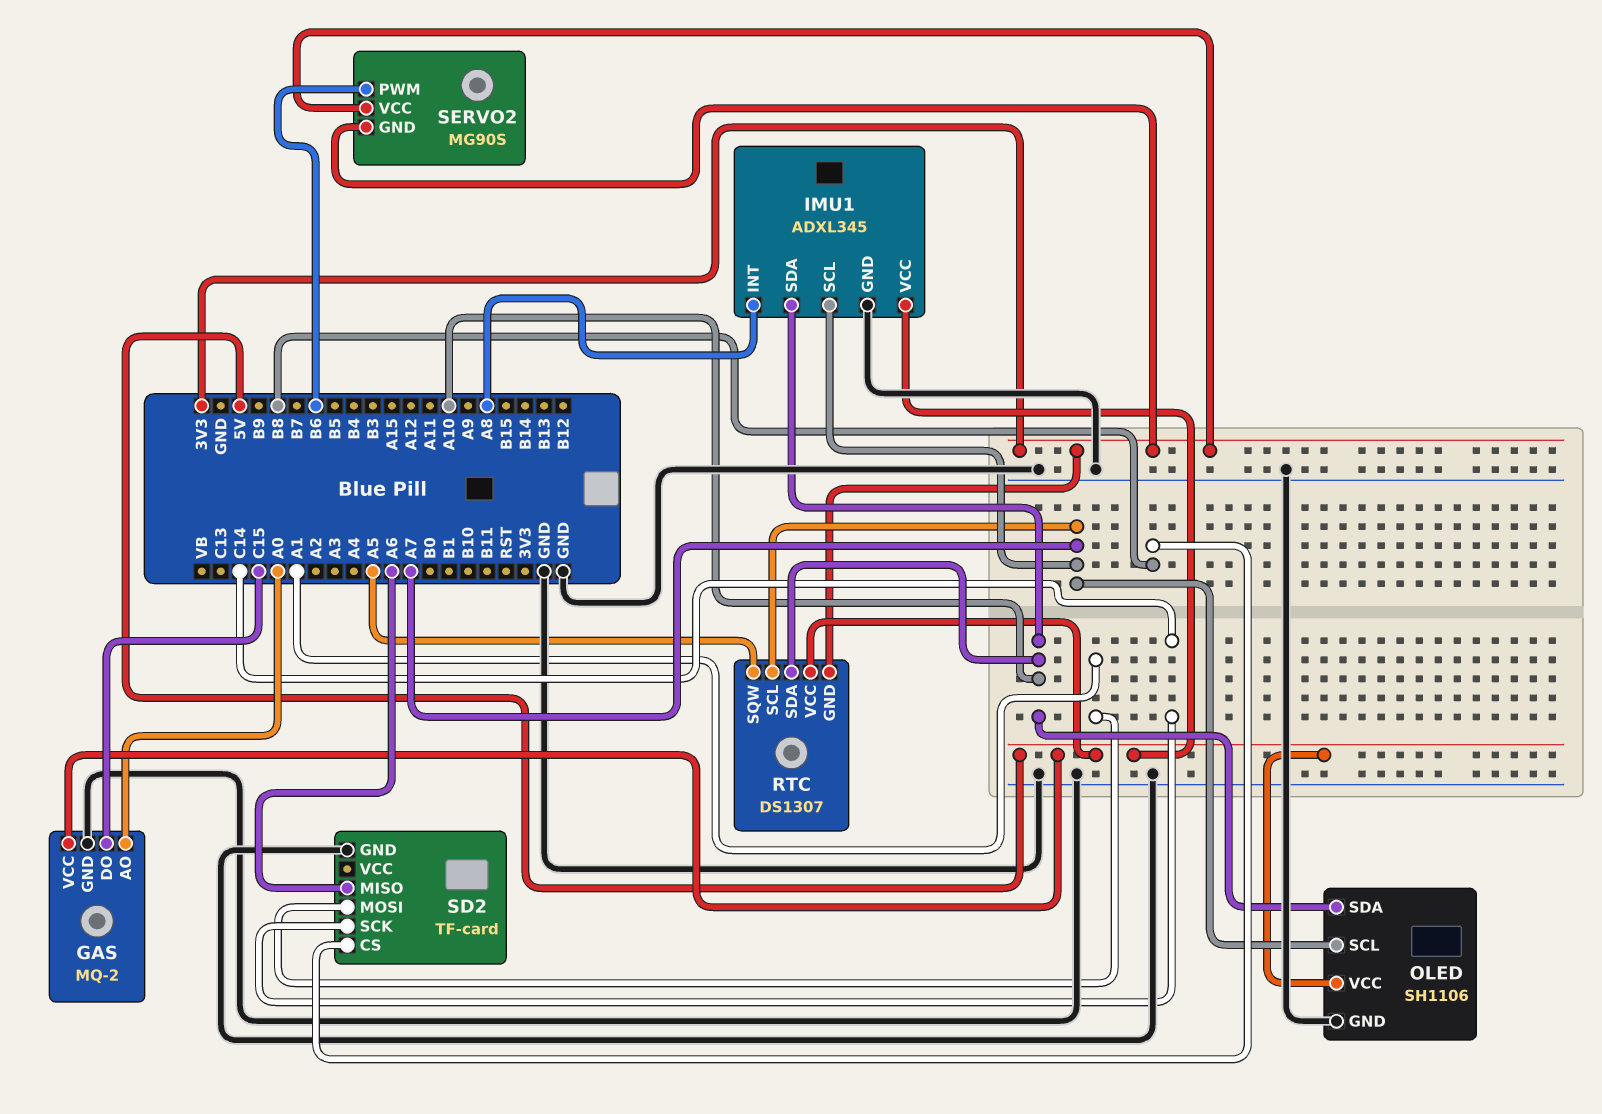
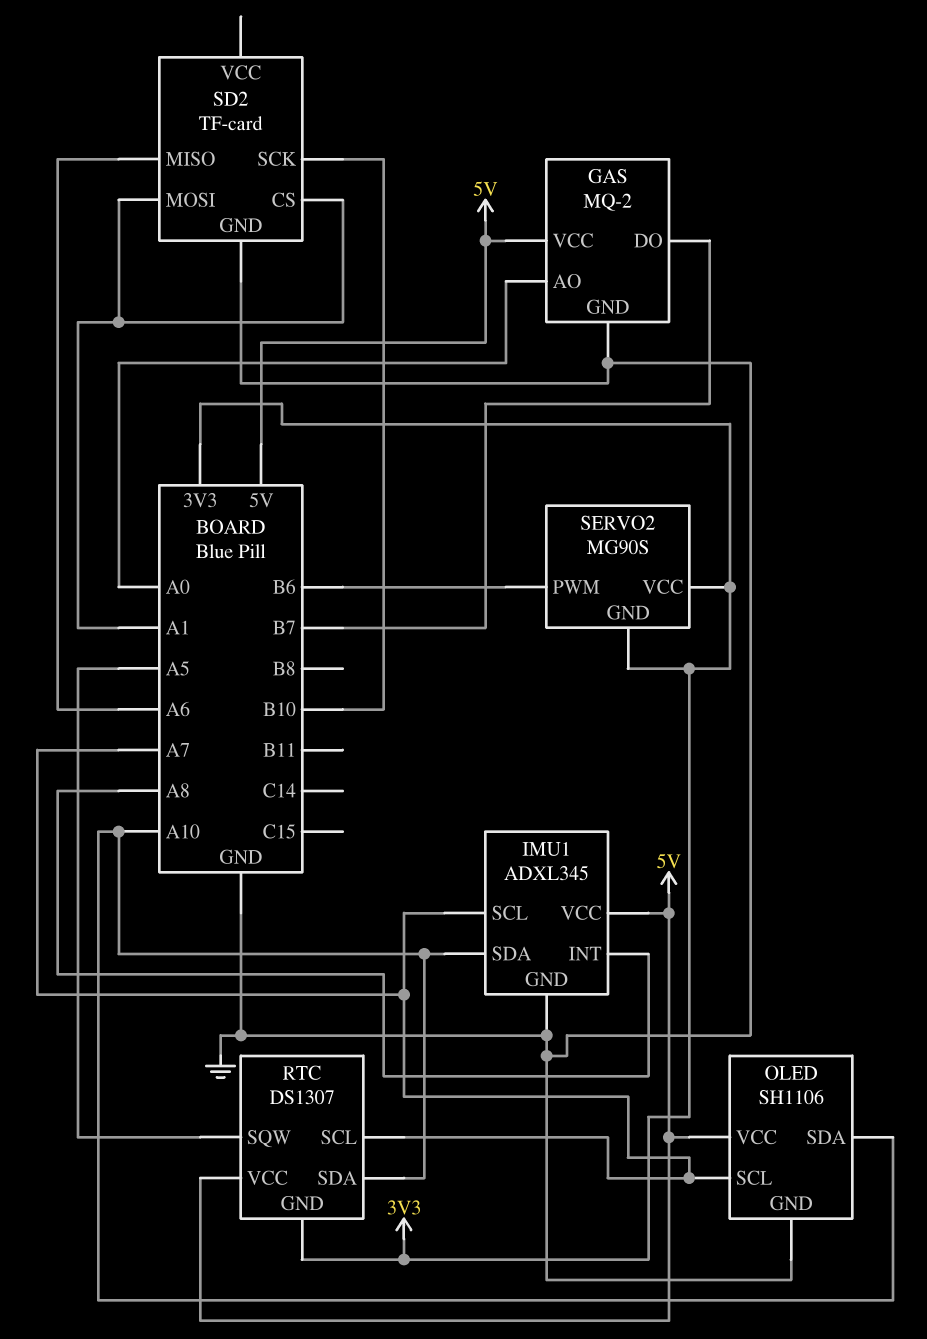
GAS pin DO: C15 -> B7
SD2 pin CS: B8 -> A1
SD2 pin SCK: C14 -> B10

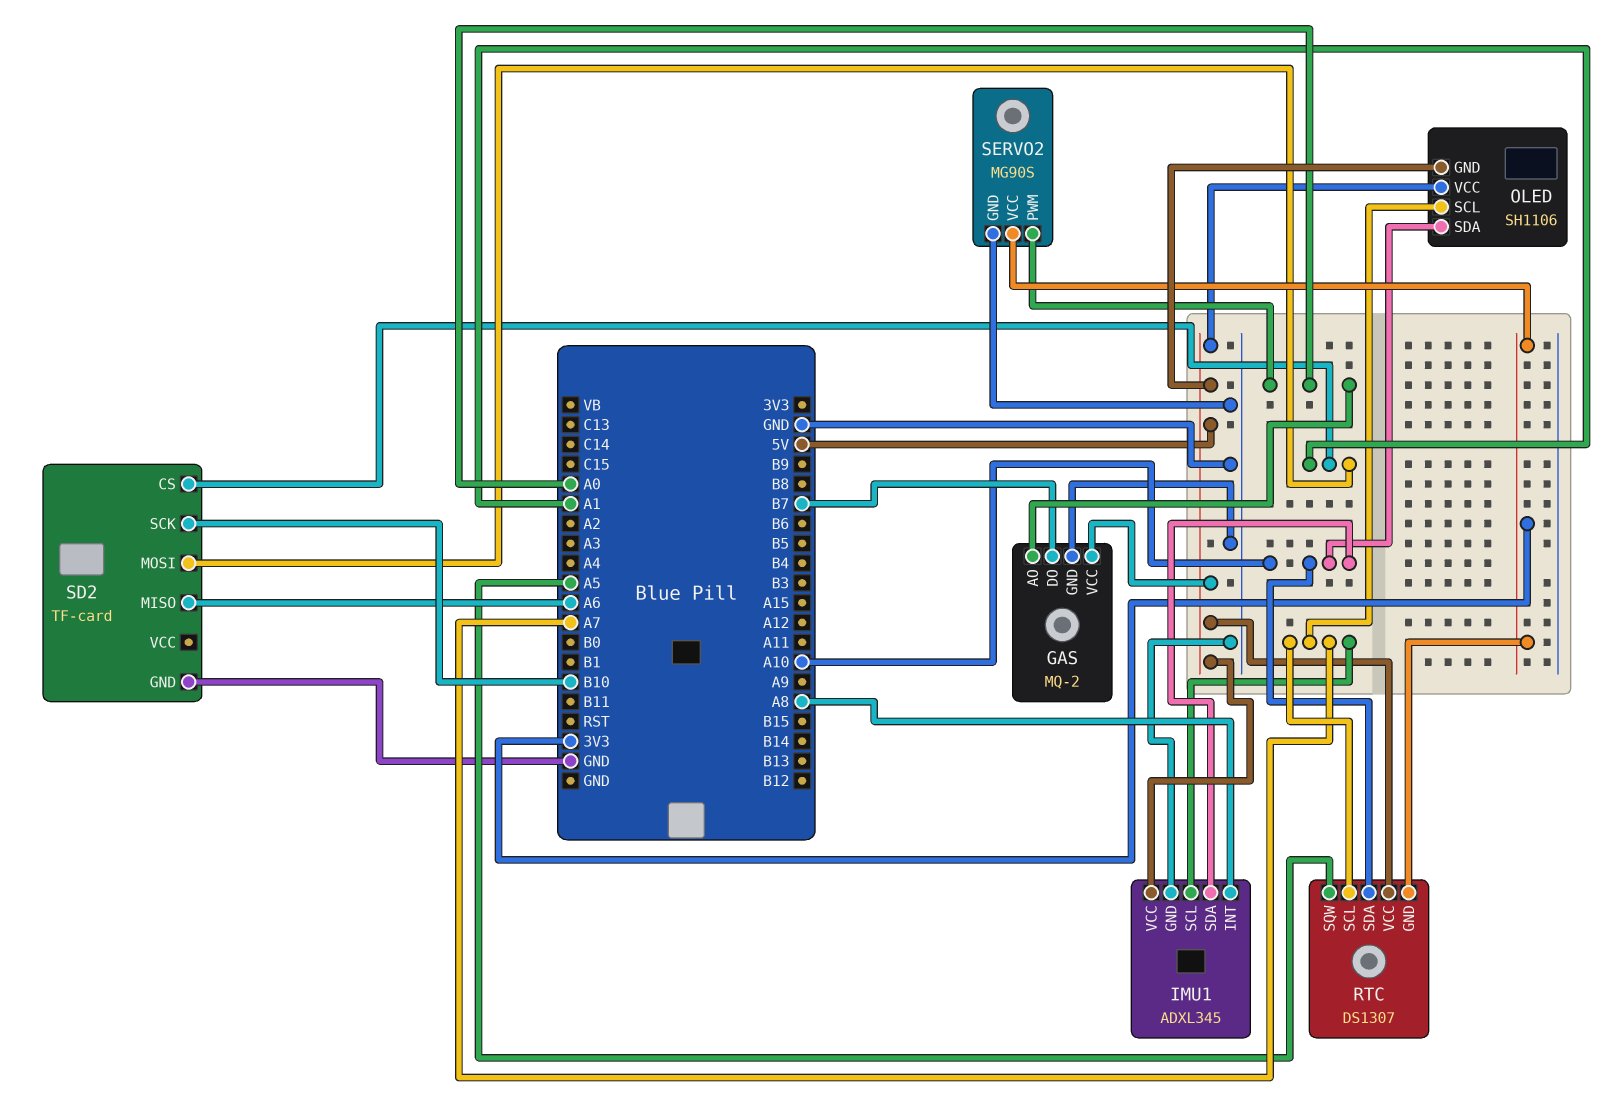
OLED pin GND: GND -> 5V
SERVO2 pin GND: 3V3 -> GND
SERVO2 pin PWM: B6 -> A0

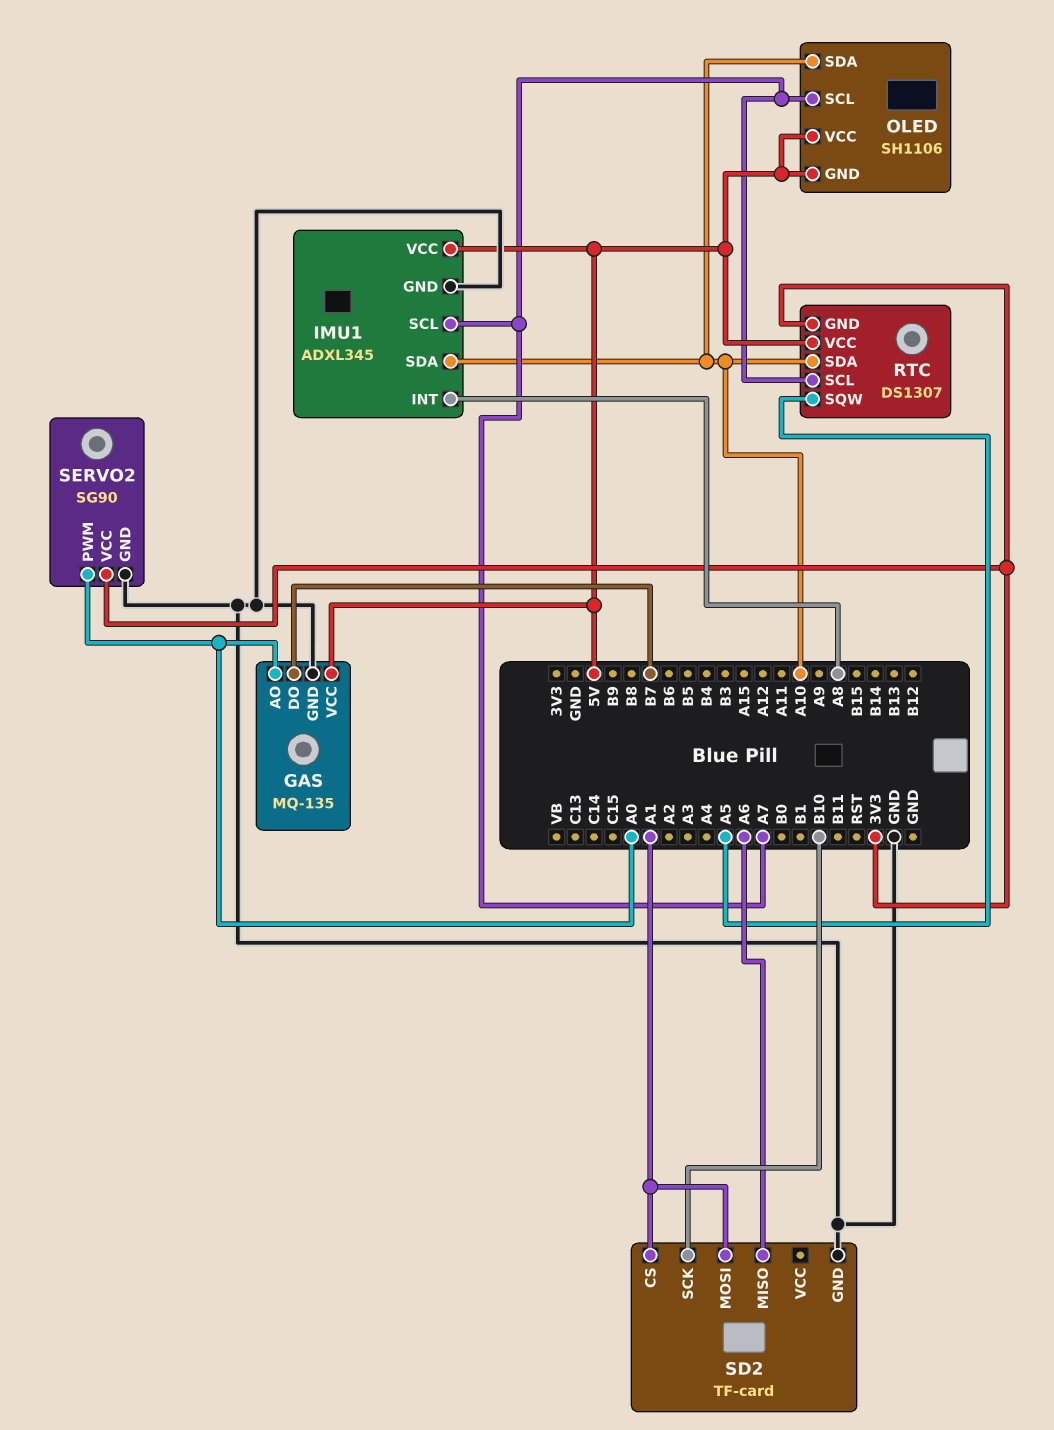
GAS: MQ-2 -> MQ-135
SERVO2: MG90S -> SG90

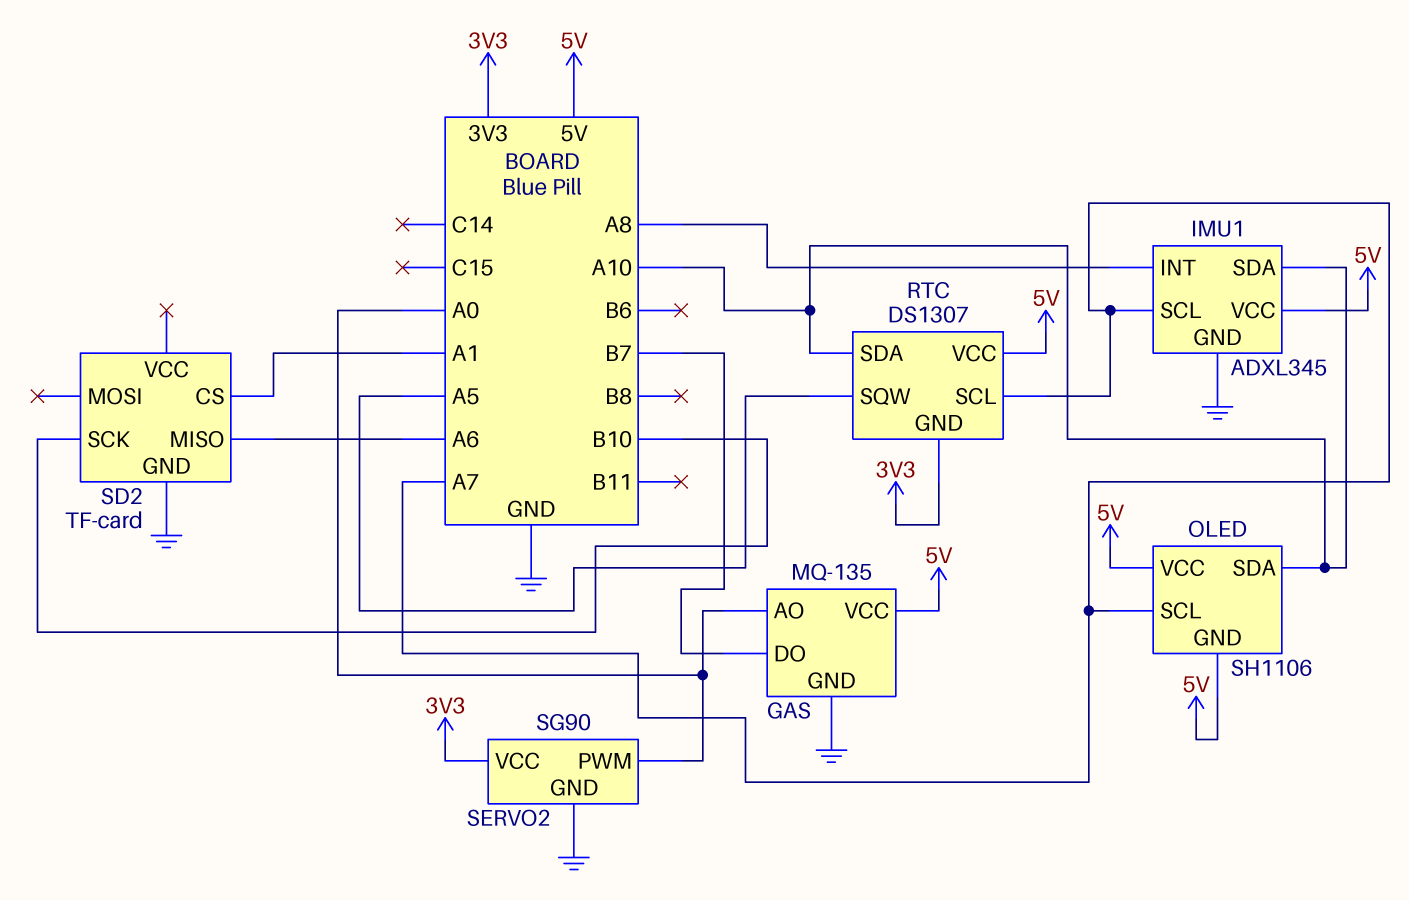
SD2 pin MOSI: A1 -> none

